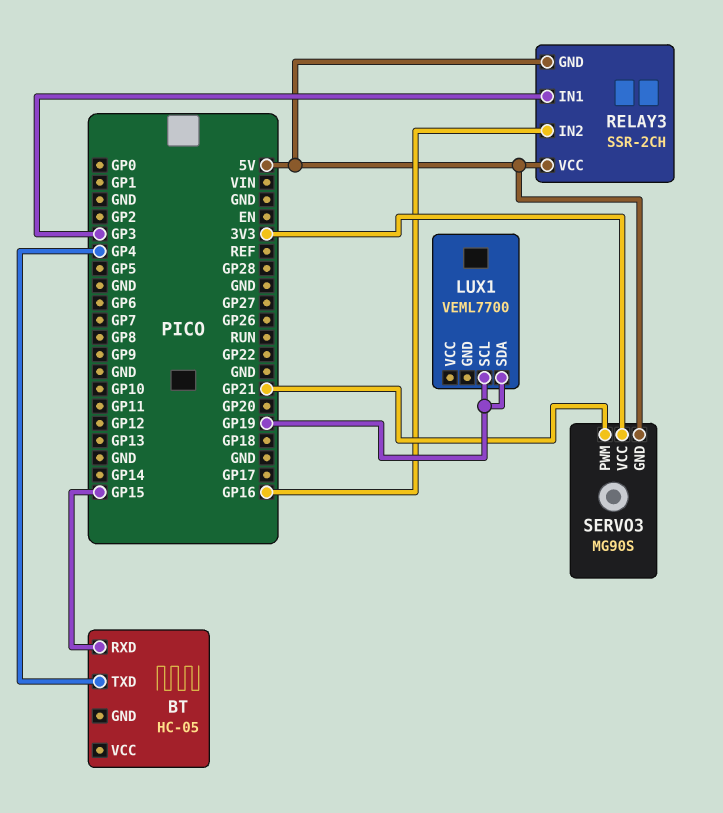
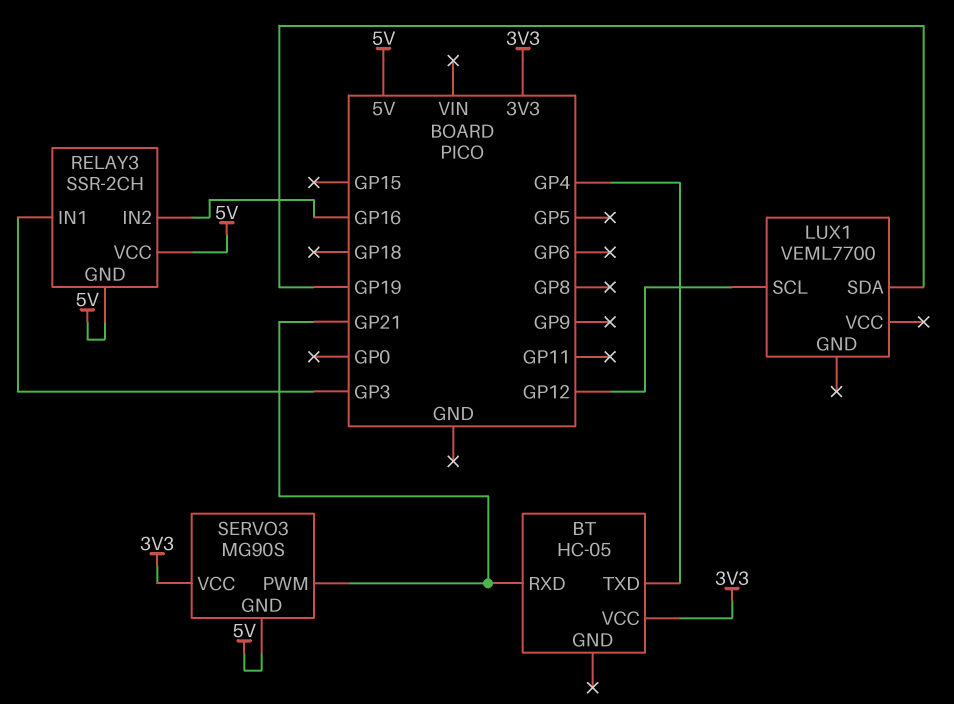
BT pin RXD: GP15 -> GP21
BT pin VCC: none -> 3V3
LUX1 pin SCL: GP19 -> GP12

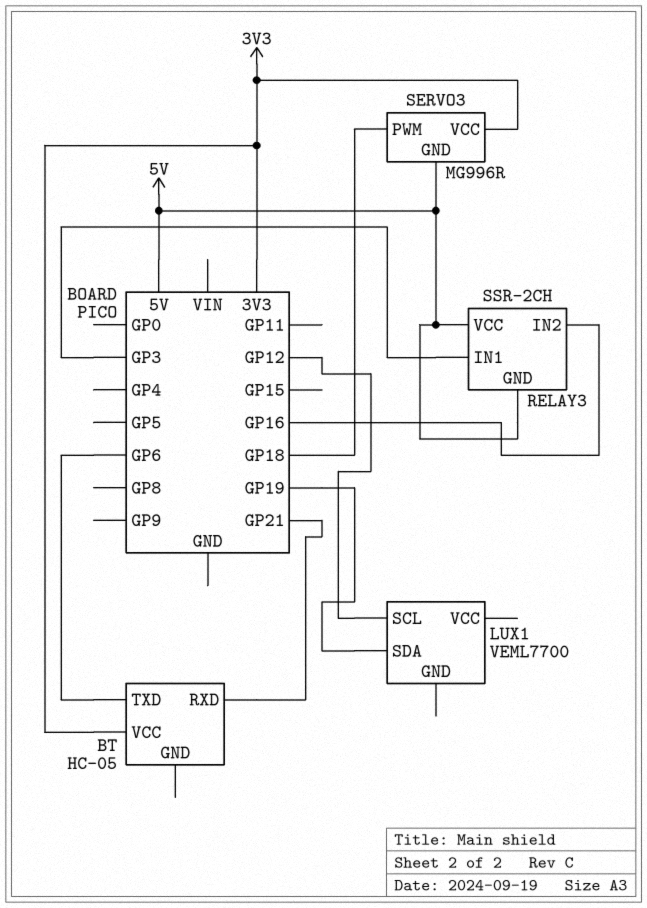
BT pin TXD: GP4 -> GP6
SERVO3: MG90S -> MG996R
SERVO3 pin PWM: GP21 -> GP18

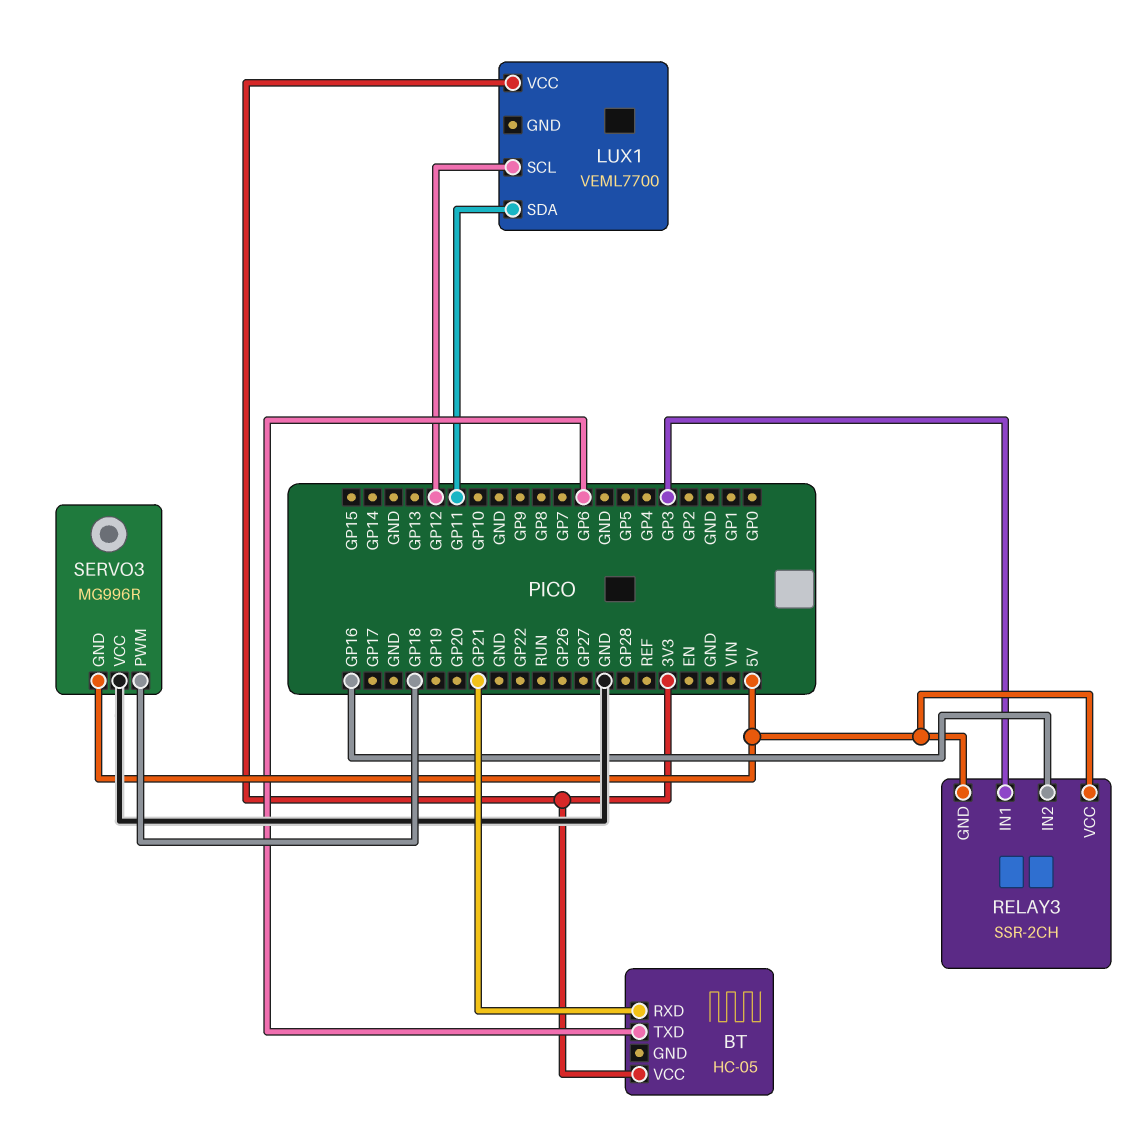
LUX1 pin SDA: GP19 -> GP11
LUX1 pin VCC: none -> 3V3
SERVO3 pin VCC: 3V3 -> GND

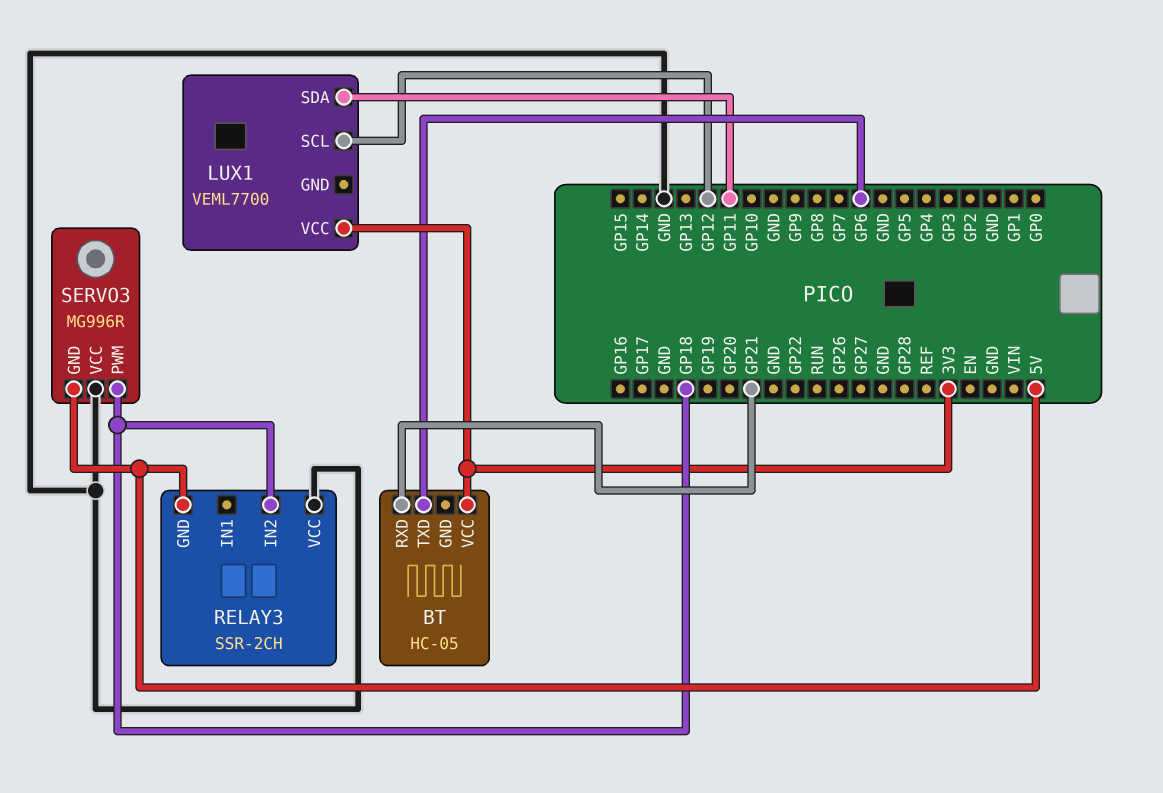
RELAY3 pin IN1: GP3 -> none
RELAY3 pin IN2: GP16 -> GP18
RELAY3 pin VCC: 5V -> GND

